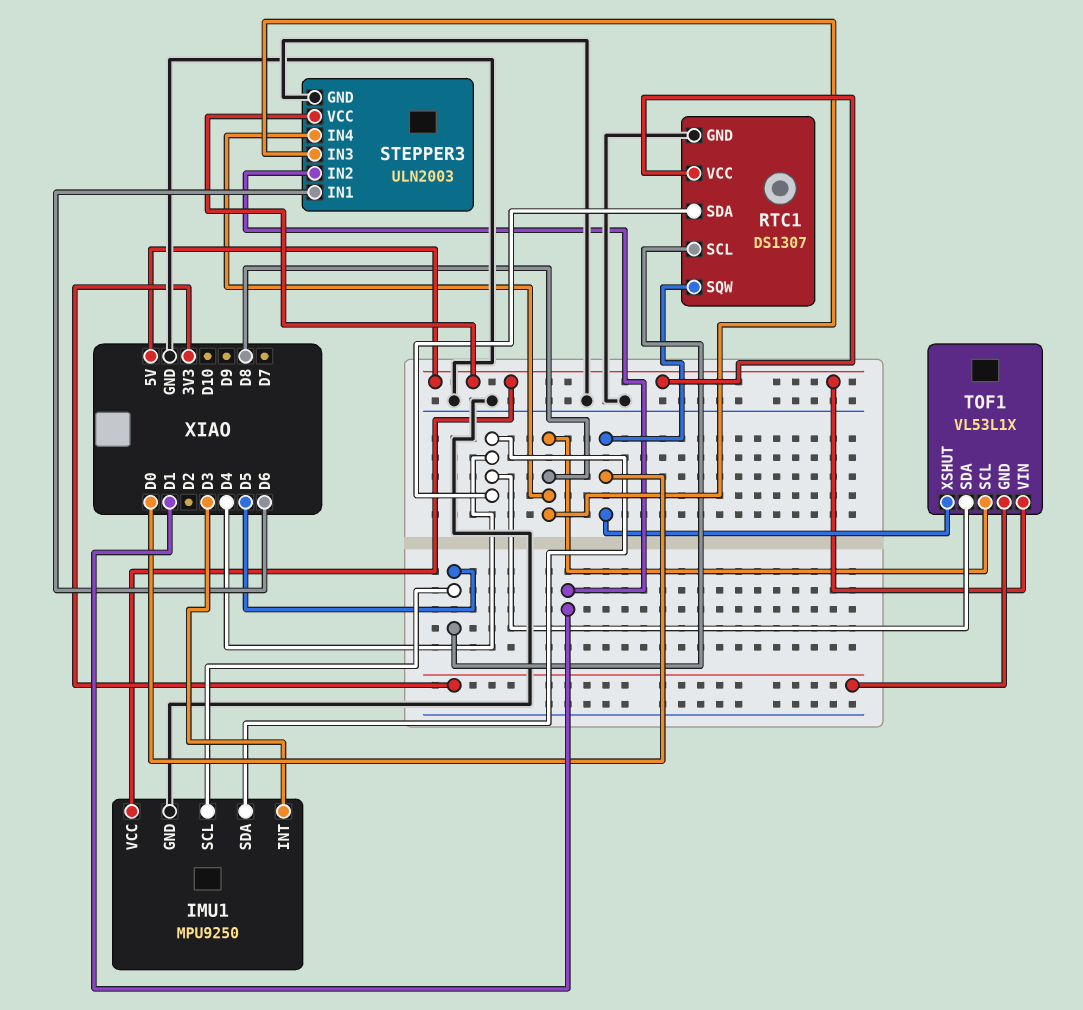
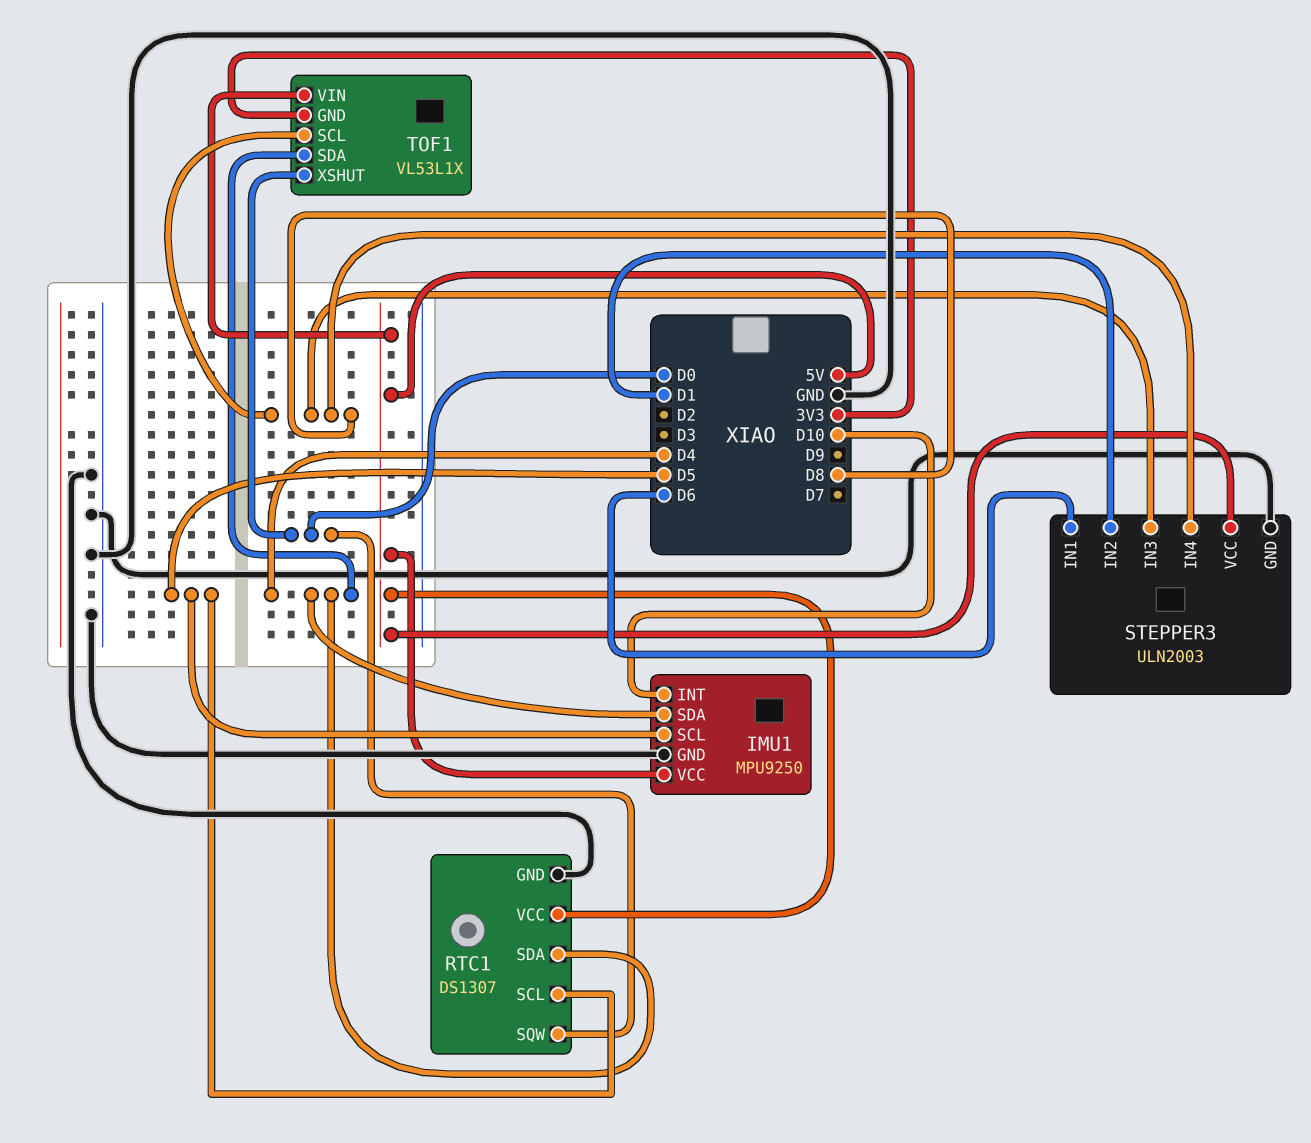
IMU1 pin INT: D3 -> D10

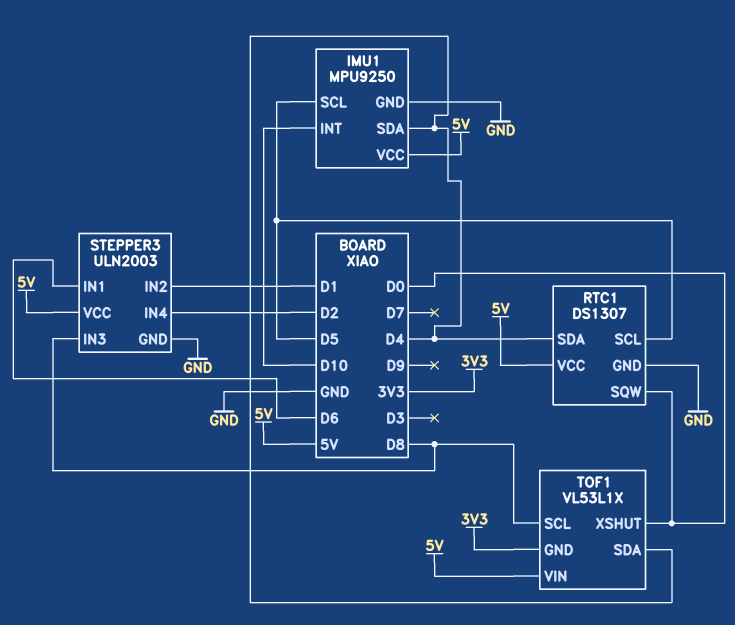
STEPPER3 pin IN4: D8 -> D2

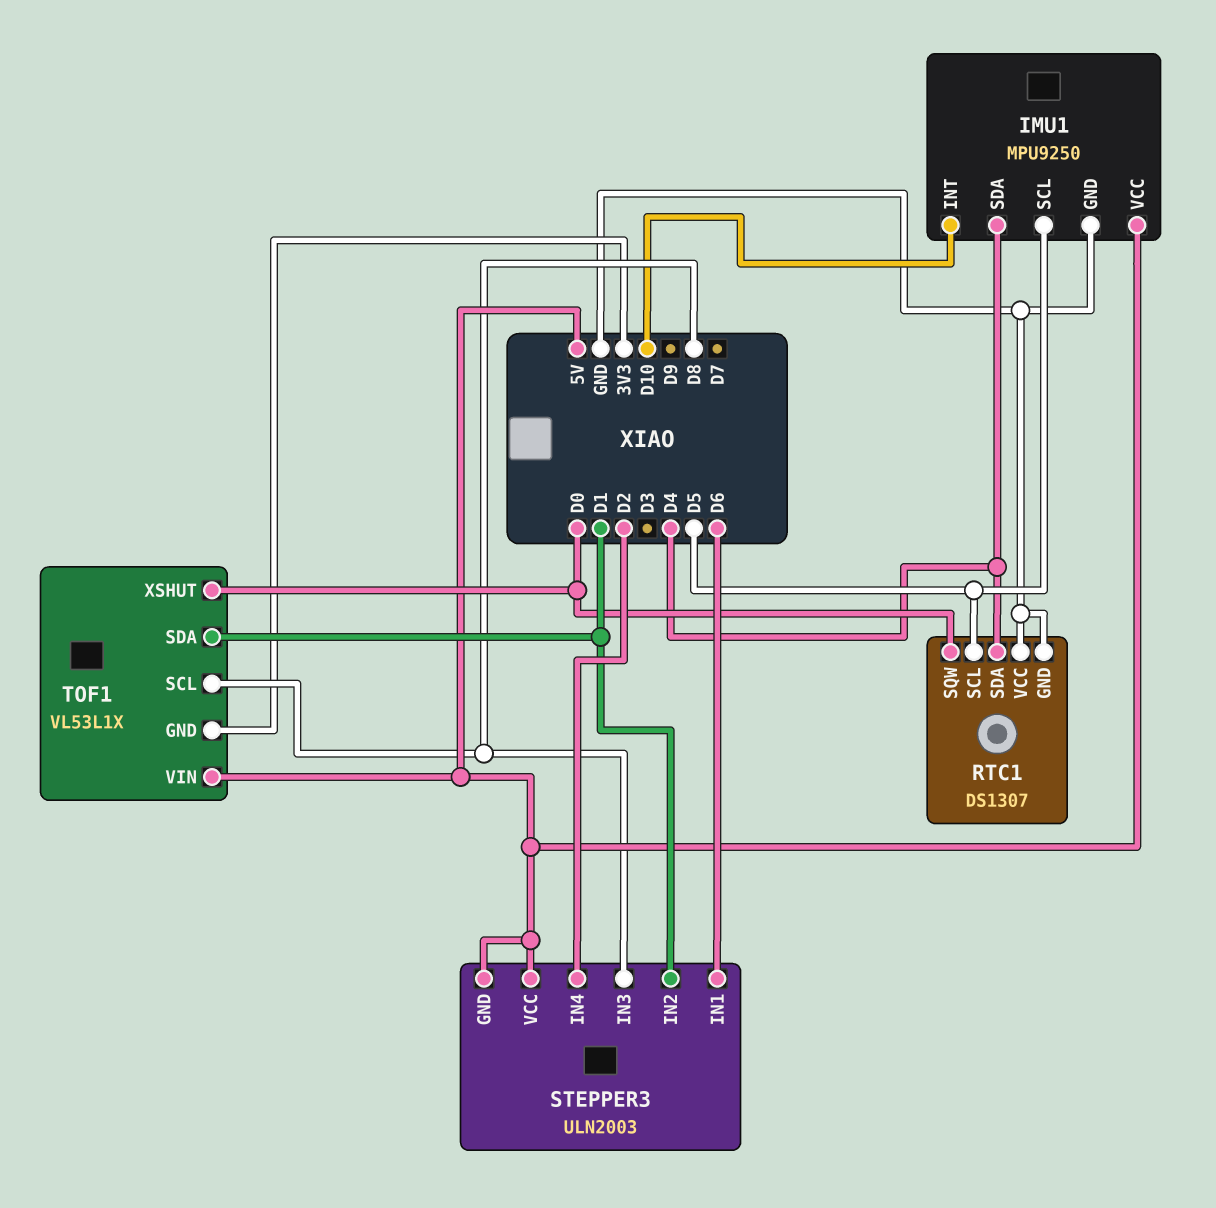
RTC1 pin VCC: 5V -> GND
STEPPER3 pin GND: GND -> 5V
TOF1 pin SDA: D4 -> D1

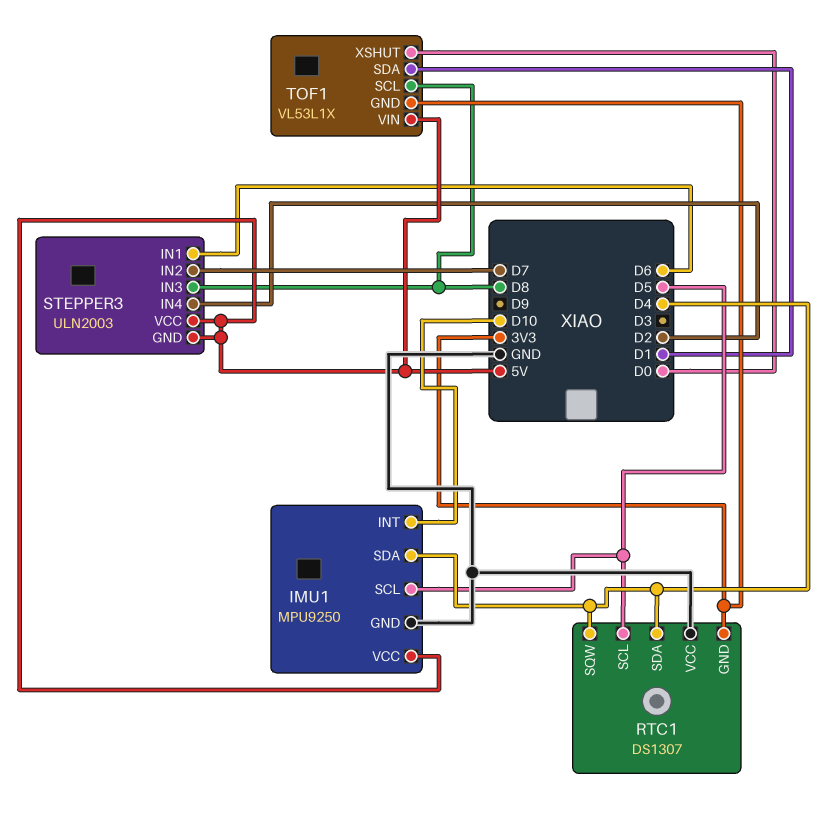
RTC1 pin GND: GND -> 3V3
RTC1 pin SQW: D0 -> D4
STEPPER3 pin IN2: D1 -> D7

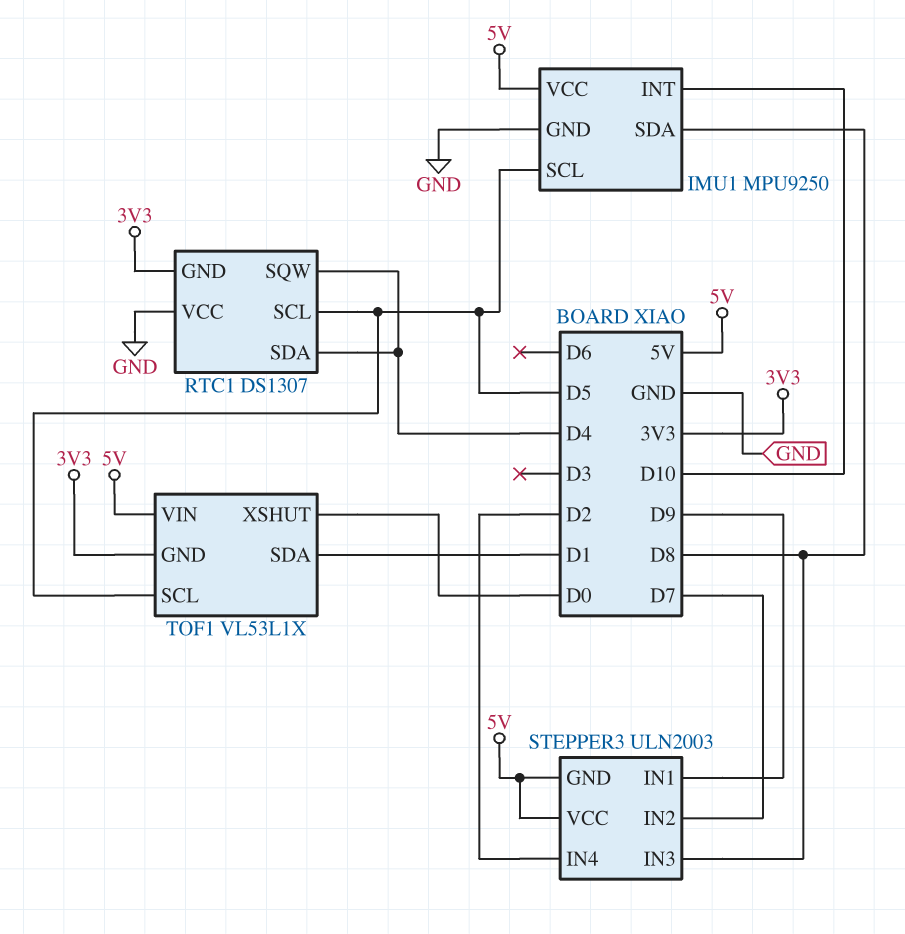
IMU1 pin SDA: D4 -> D8
STEPPER3 pin IN1: D6 -> D9
TOF1 pin SCL: D8 -> D5

